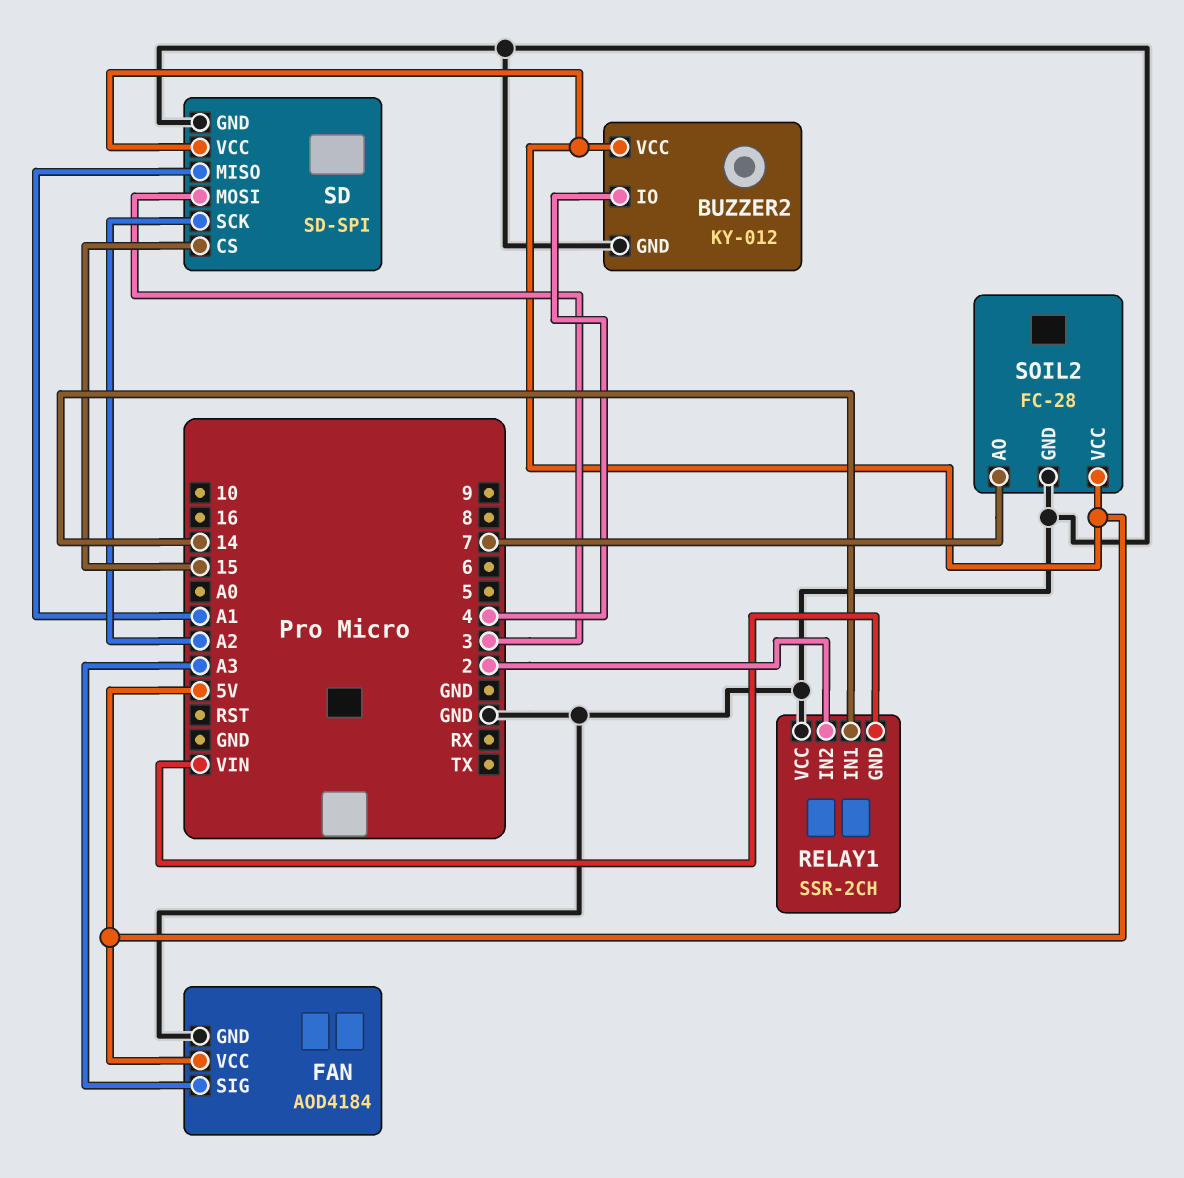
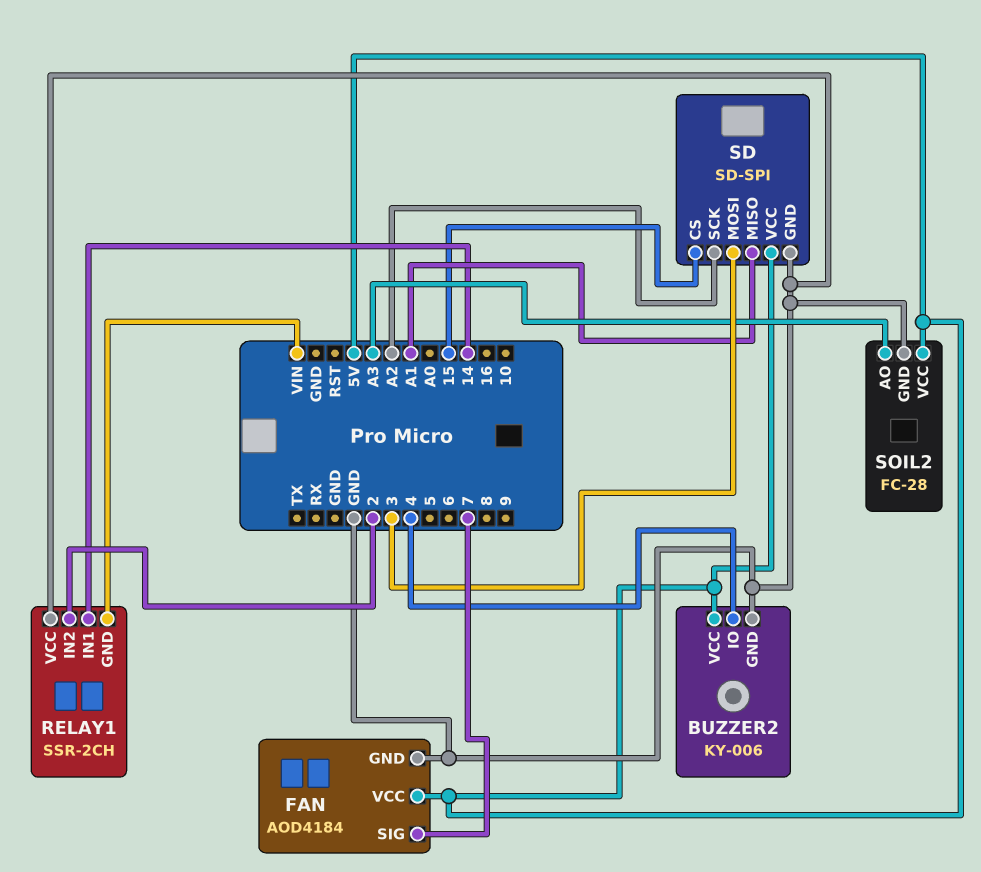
BUZZER2: KY-012 -> KY-006
FAN pin SIG: A3 -> 7
SOIL2 pin AO: 7 -> A3

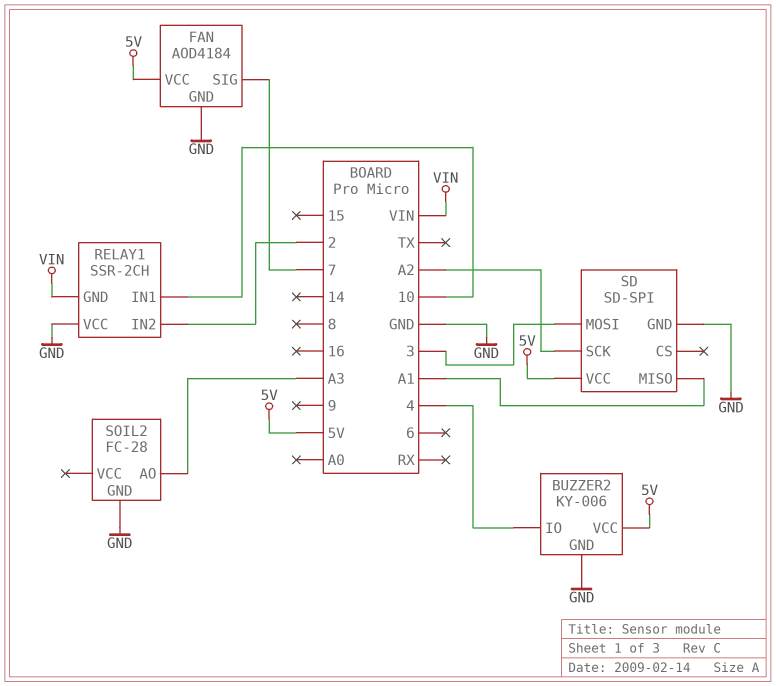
RELAY1 pin IN1: 14 -> 10
SD pin CS: 15 -> none
SOIL2 pin VCC: 5V -> none

